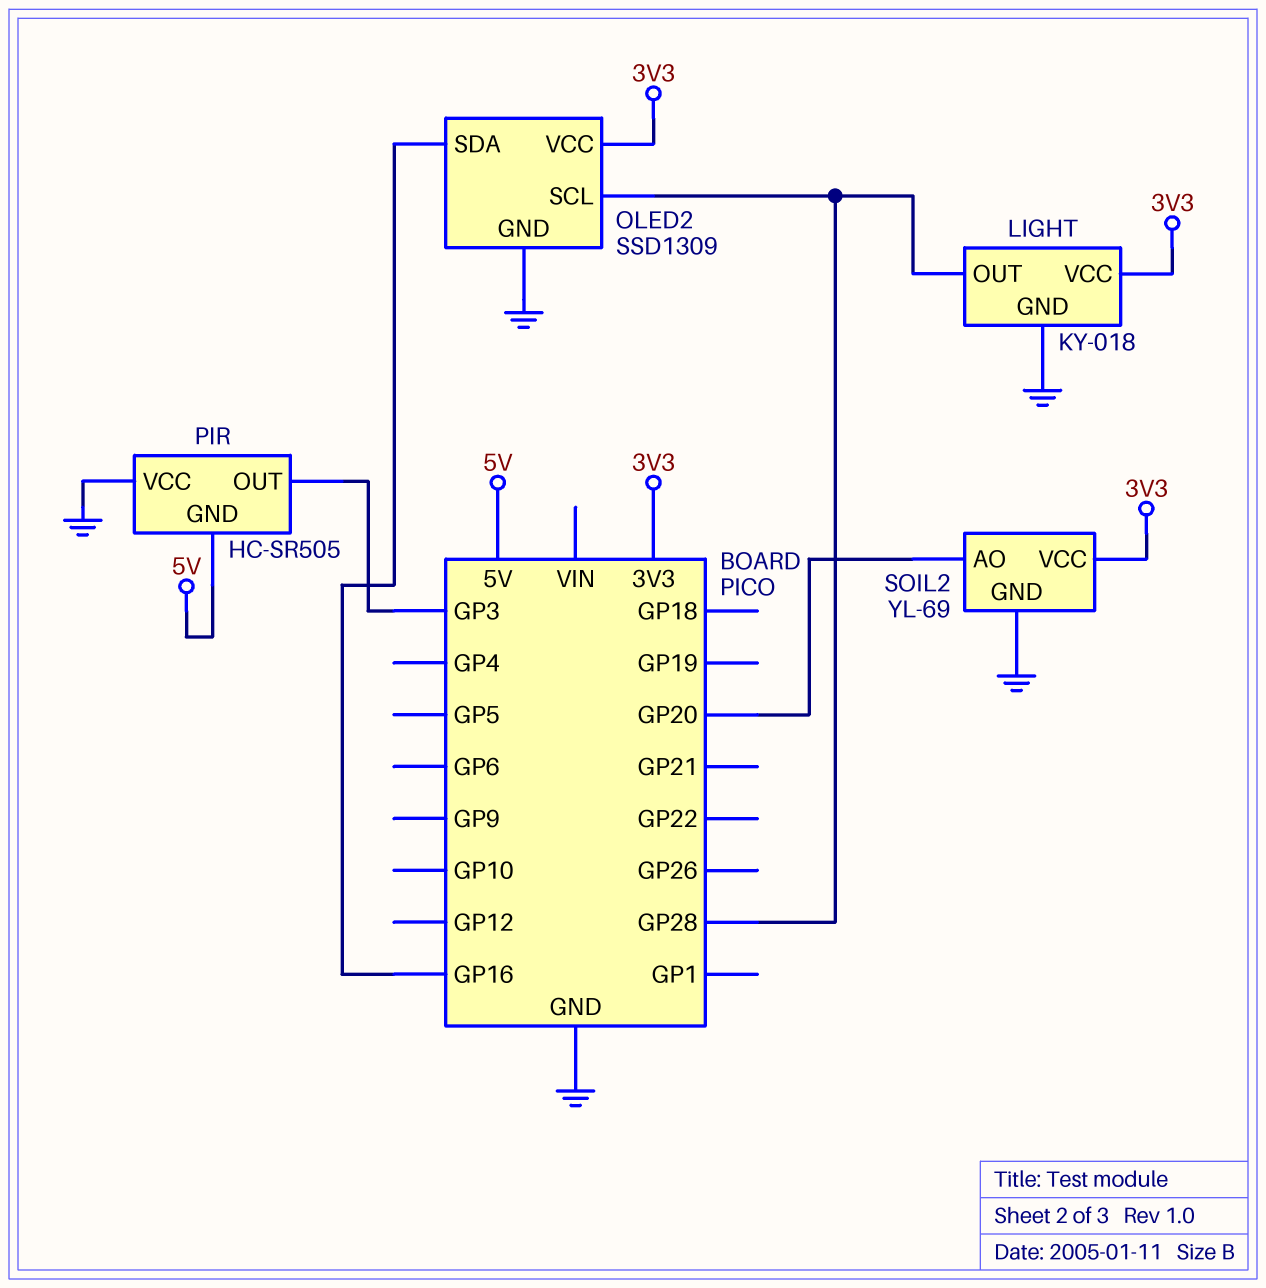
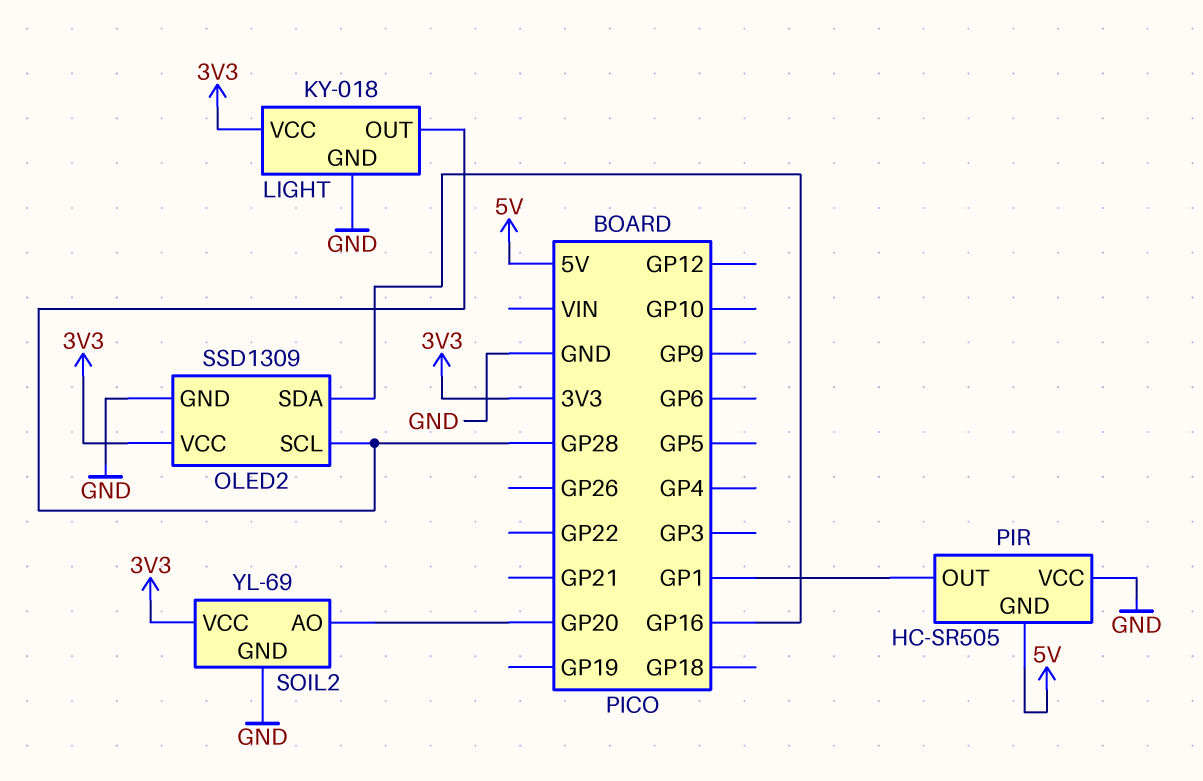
PIR pin OUT: GP3 -> GP1

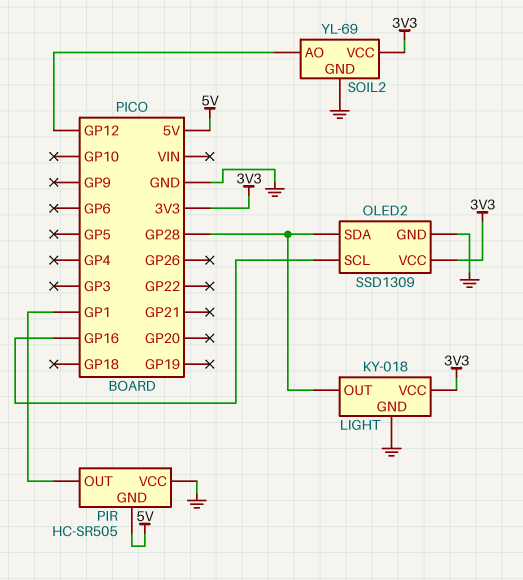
OLED2 pin SCL: GP28 -> GP16
OLED2 pin SDA: GP16 -> GP28
SOIL2 pin AO: GP20 -> GP12

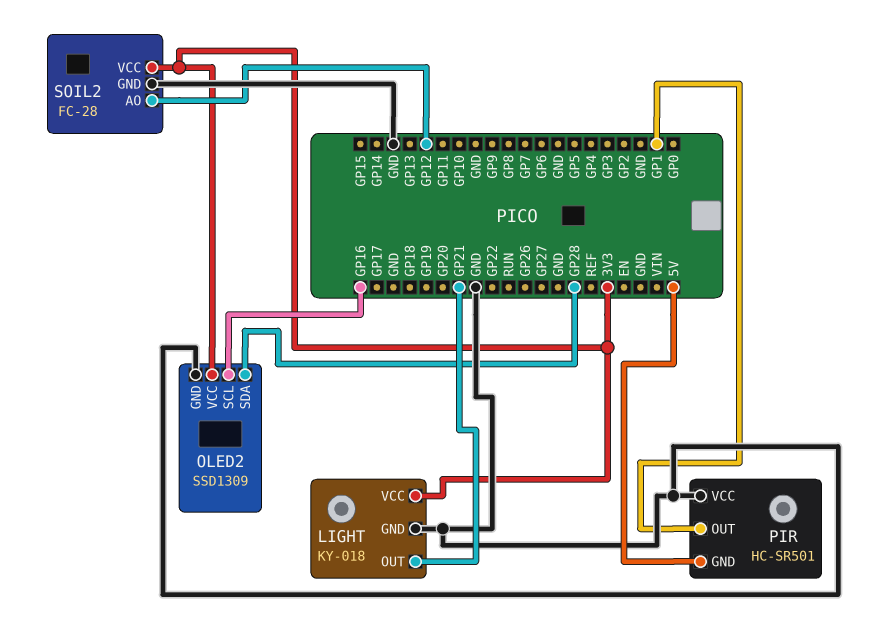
LIGHT pin OUT: GP28 -> GP21
PIR: HC-SR505 -> HC-SR501
SOIL2: YL-69 -> FC-28

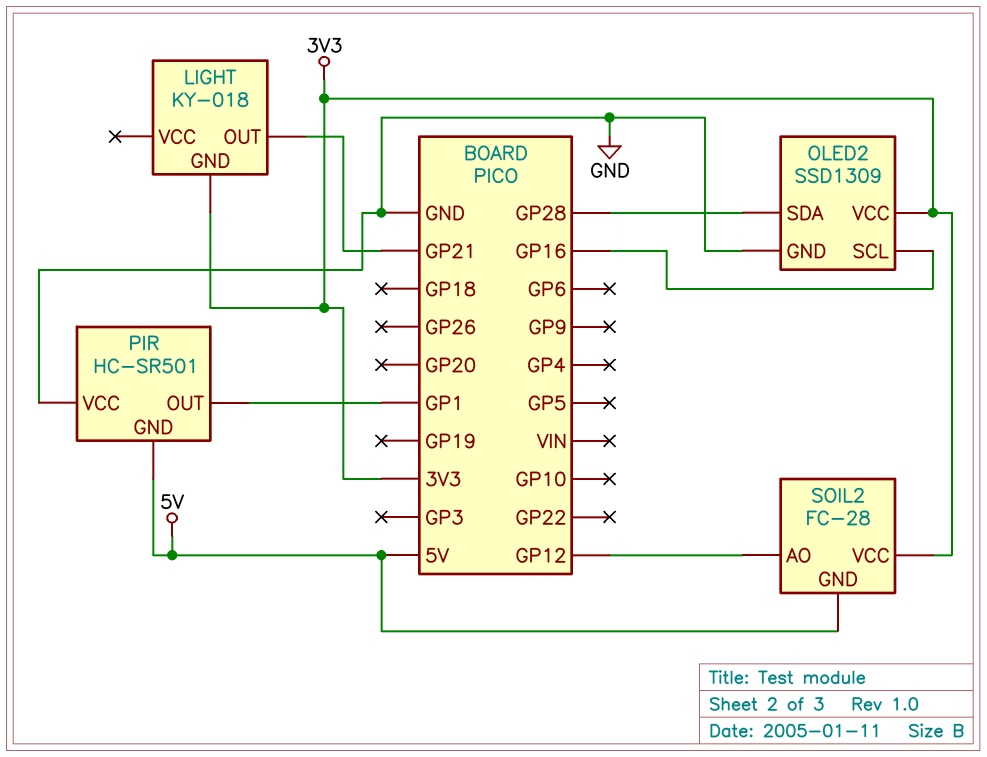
LIGHT pin GND: GND -> 3V3
LIGHT pin VCC: 3V3 -> none
SOIL2 pin GND: GND -> 5V

